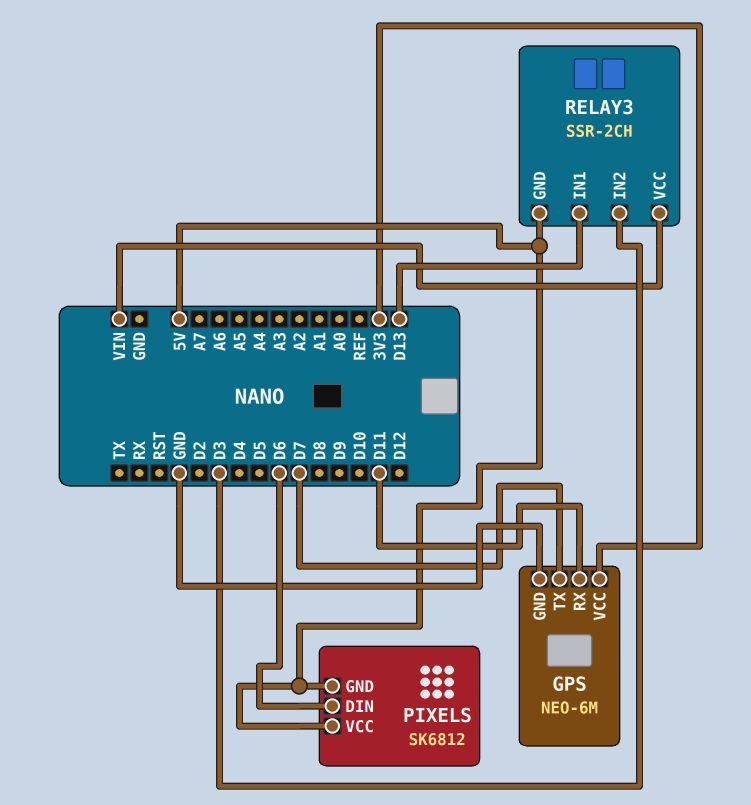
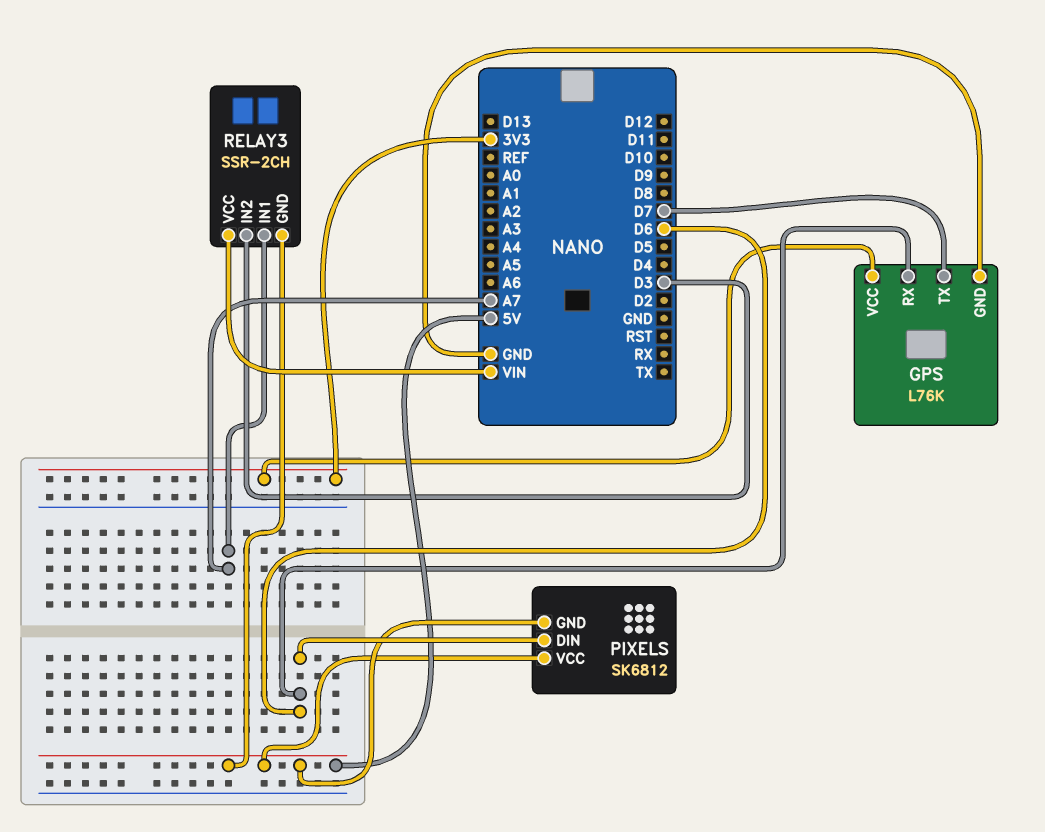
GPS: NEO-6M -> L76K
GPS pin RX: D11 -> D6
RELAY3 pin IN1: D13 -> A7

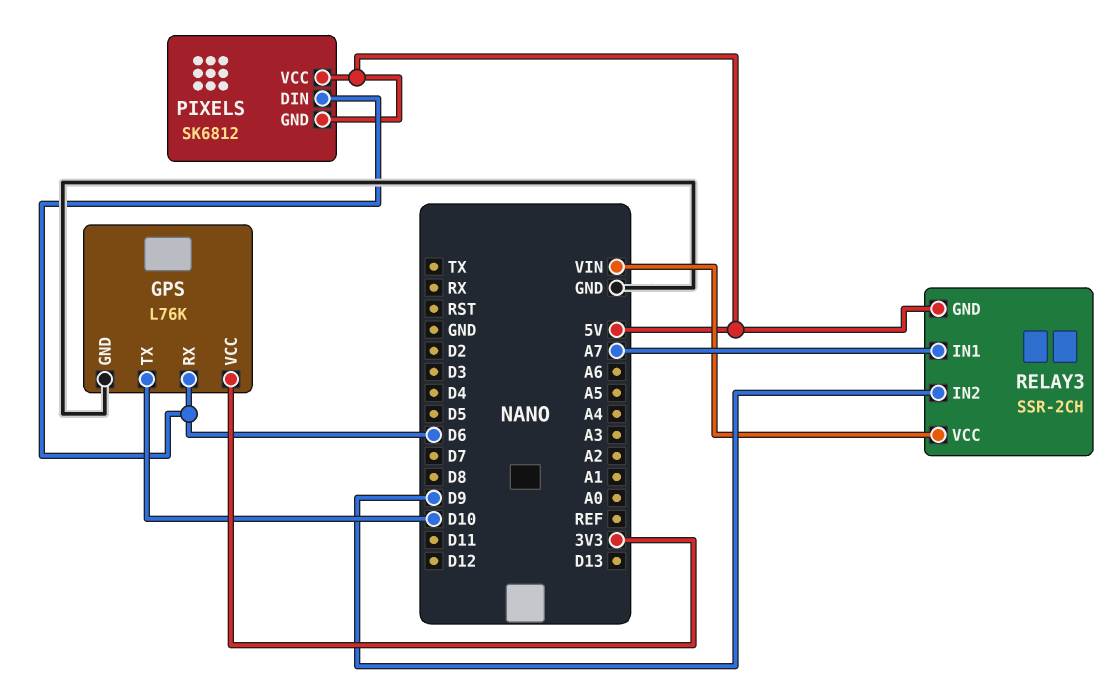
GPS pin TX: D7 -> D10
RELAY3 pin IN2: D3 -> D9

